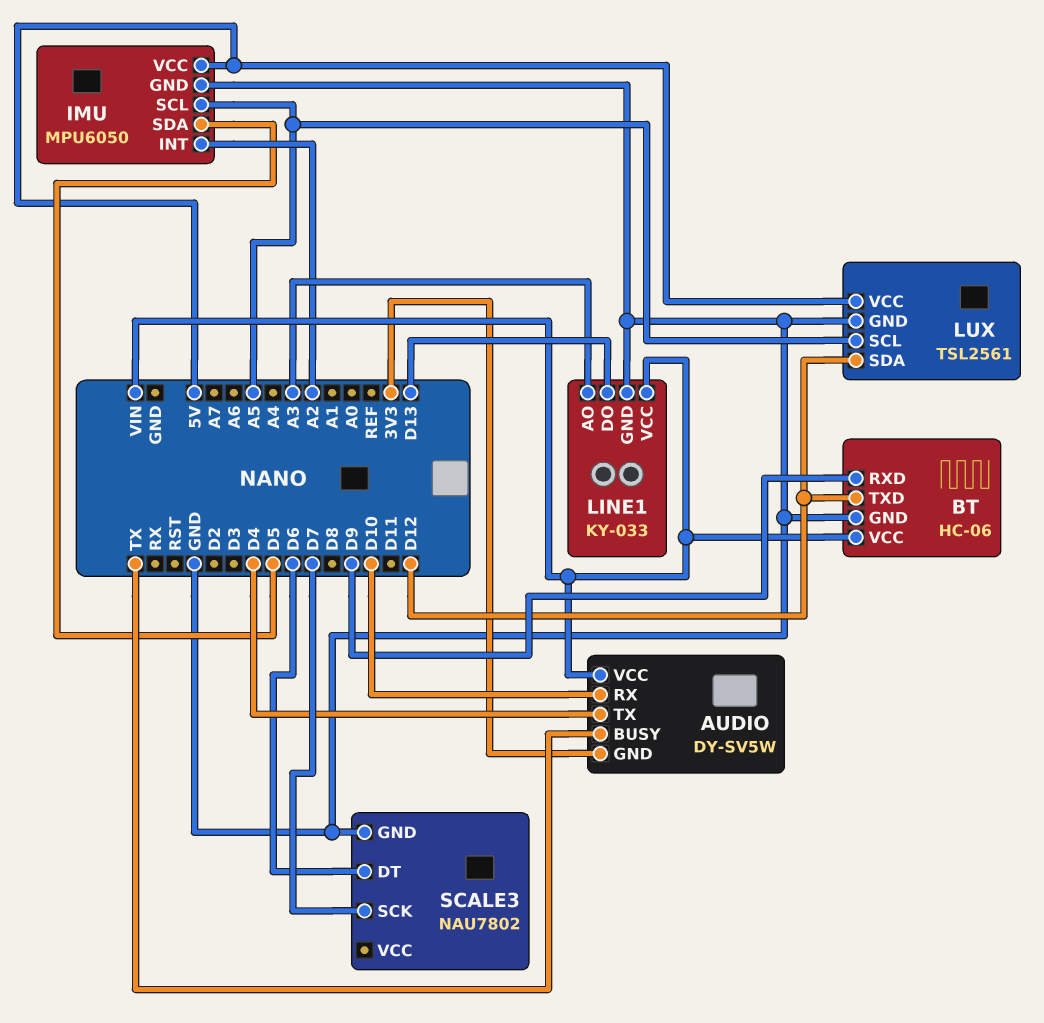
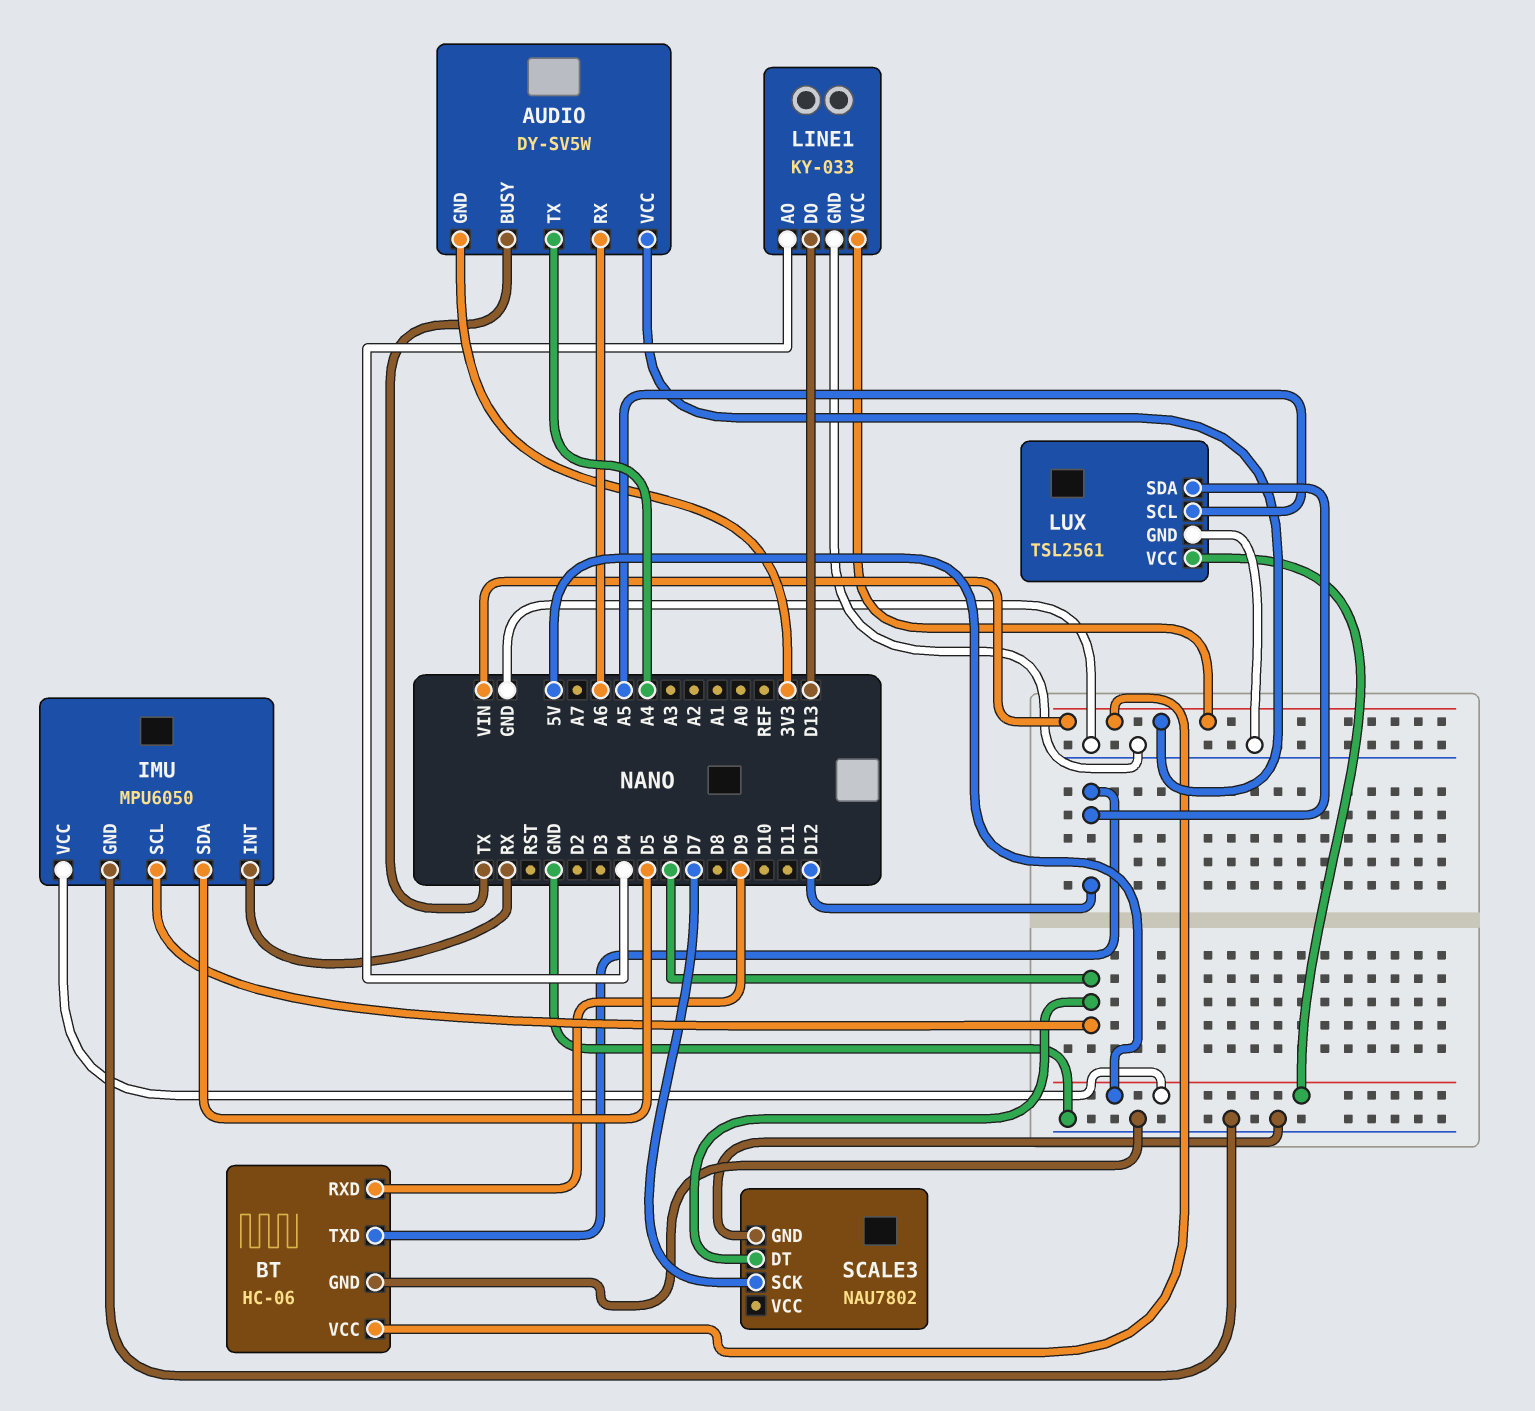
AUDIO pin RX: D10 -> A6
AUDIO pin TX: D4 -> A4
IMU pin INT: A2 -> RX
IMU pin SCL: A5 -> D6
LINE1 pin AO: A3 -> D4

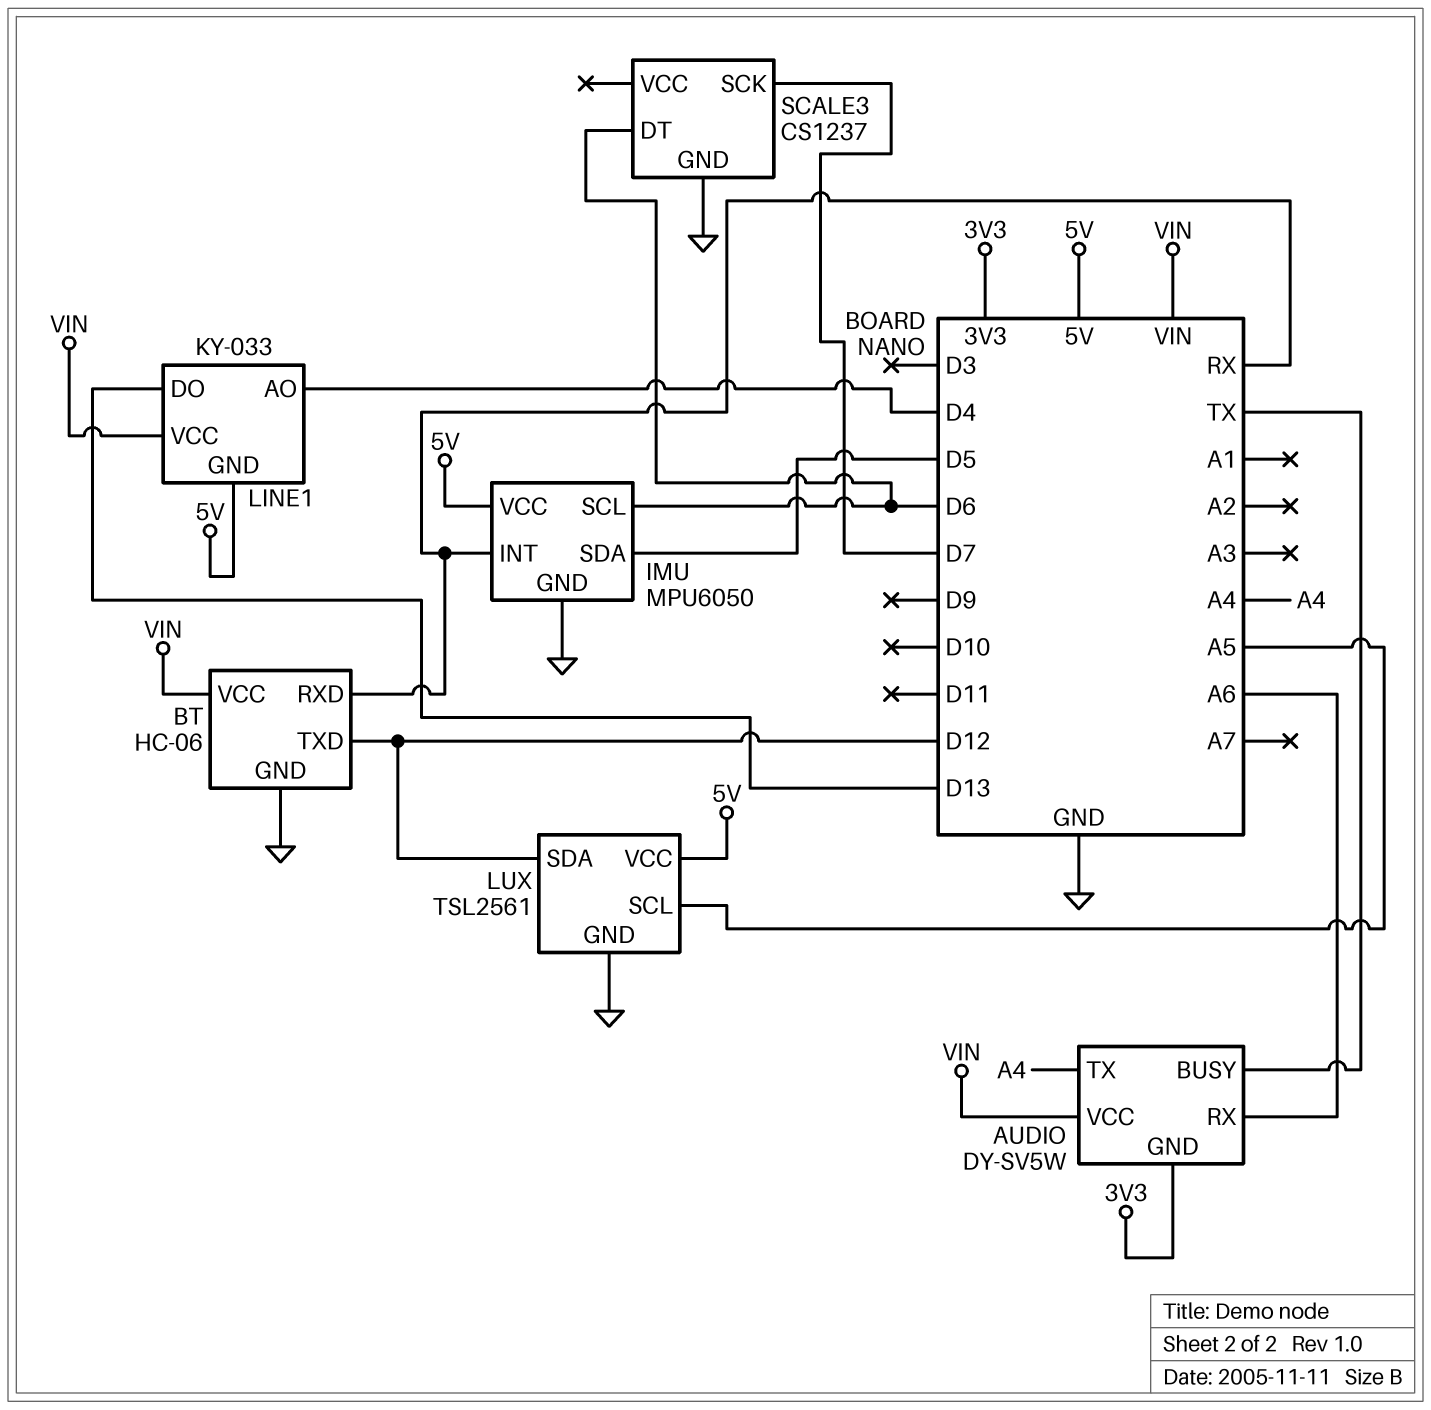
BT pin RXD: D9 -> RX
LINE1 pin GND: GND -> 5V
SCALE3: NAU7802 -> CS1237

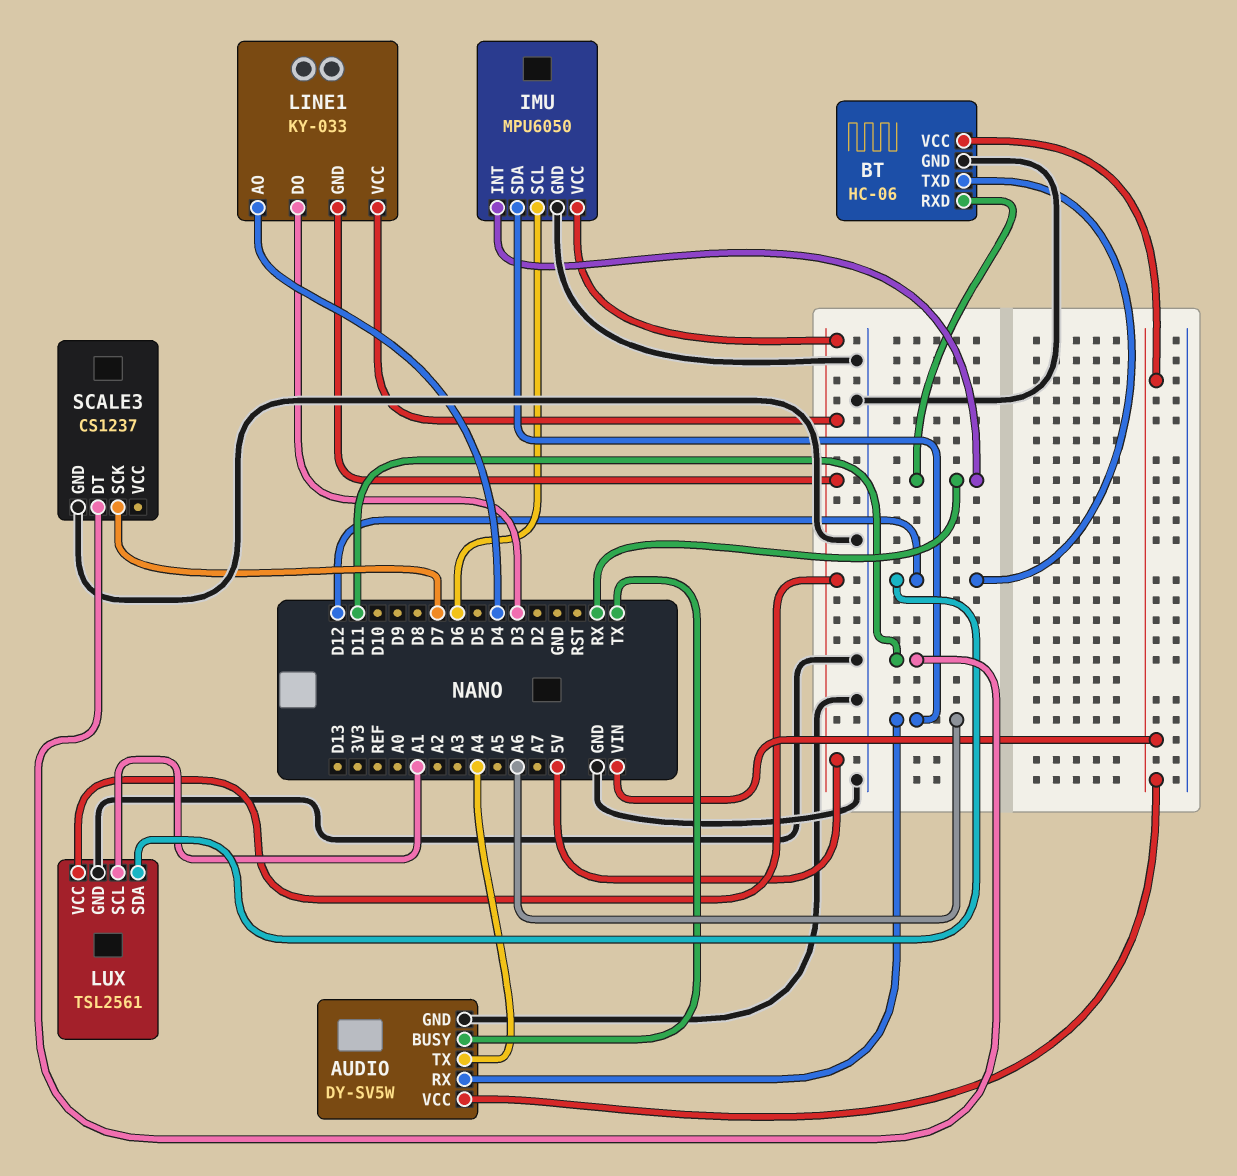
AUDIO pin GND: 3V3 -> GND
IMU pin SDA: D5 -> A6
LINE1 pin DO: D13 -> D3
LINE1 pin VCC: VIN -> 5V
LUX pin SCL: A5 -> A1
SCALE3 pin DT: D6 -> D11

